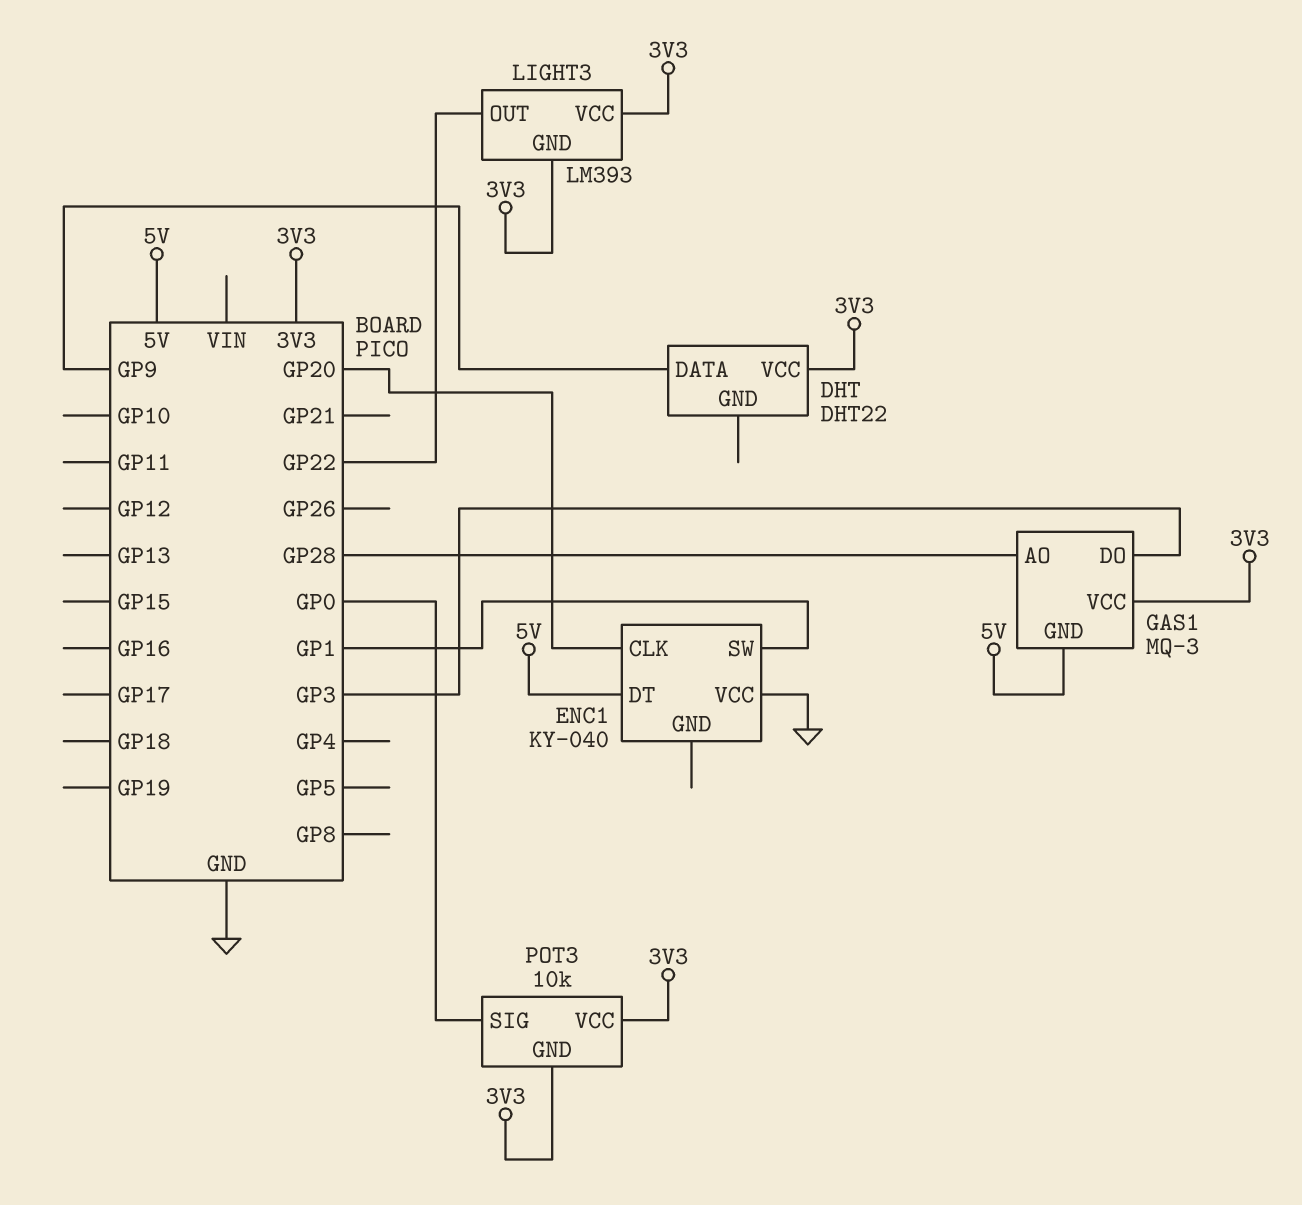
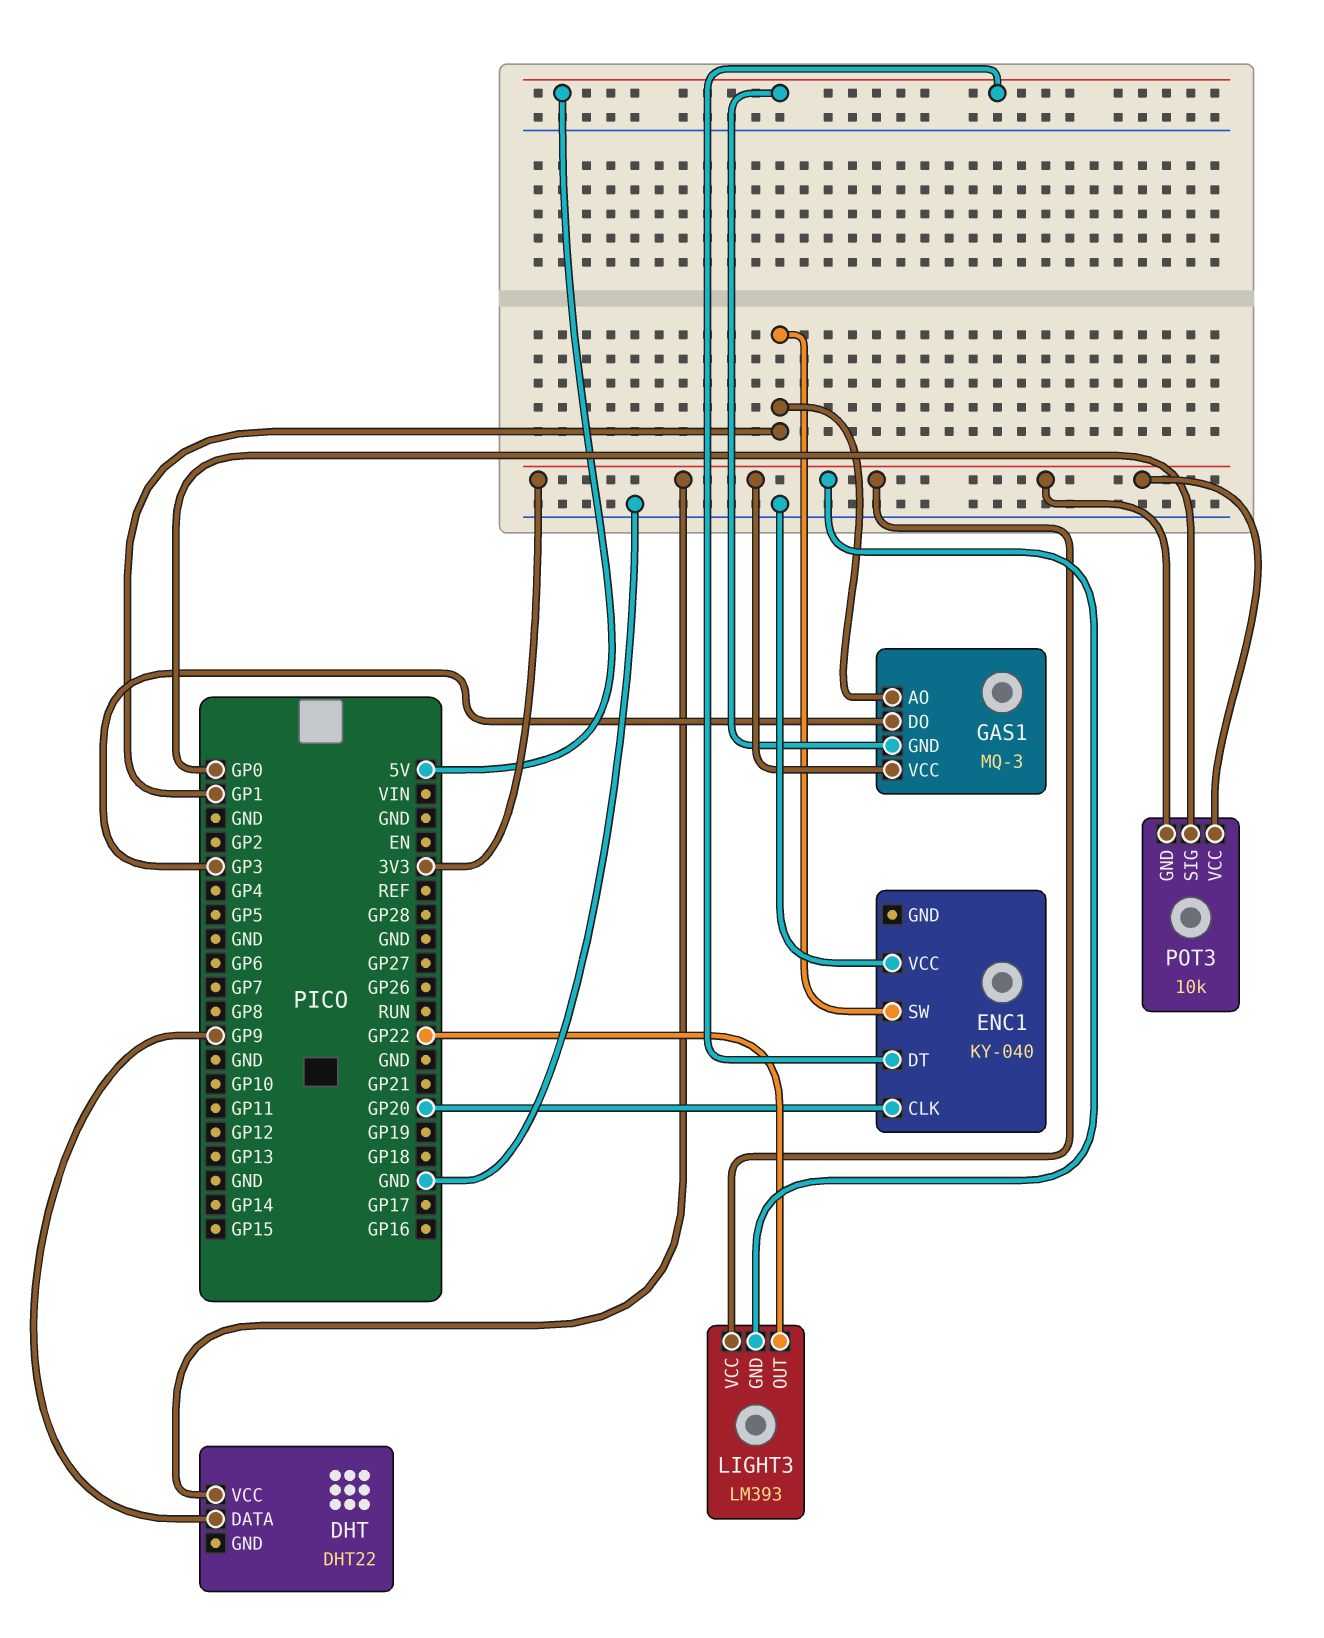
GAS1 pin AO: GP28 -> GP1

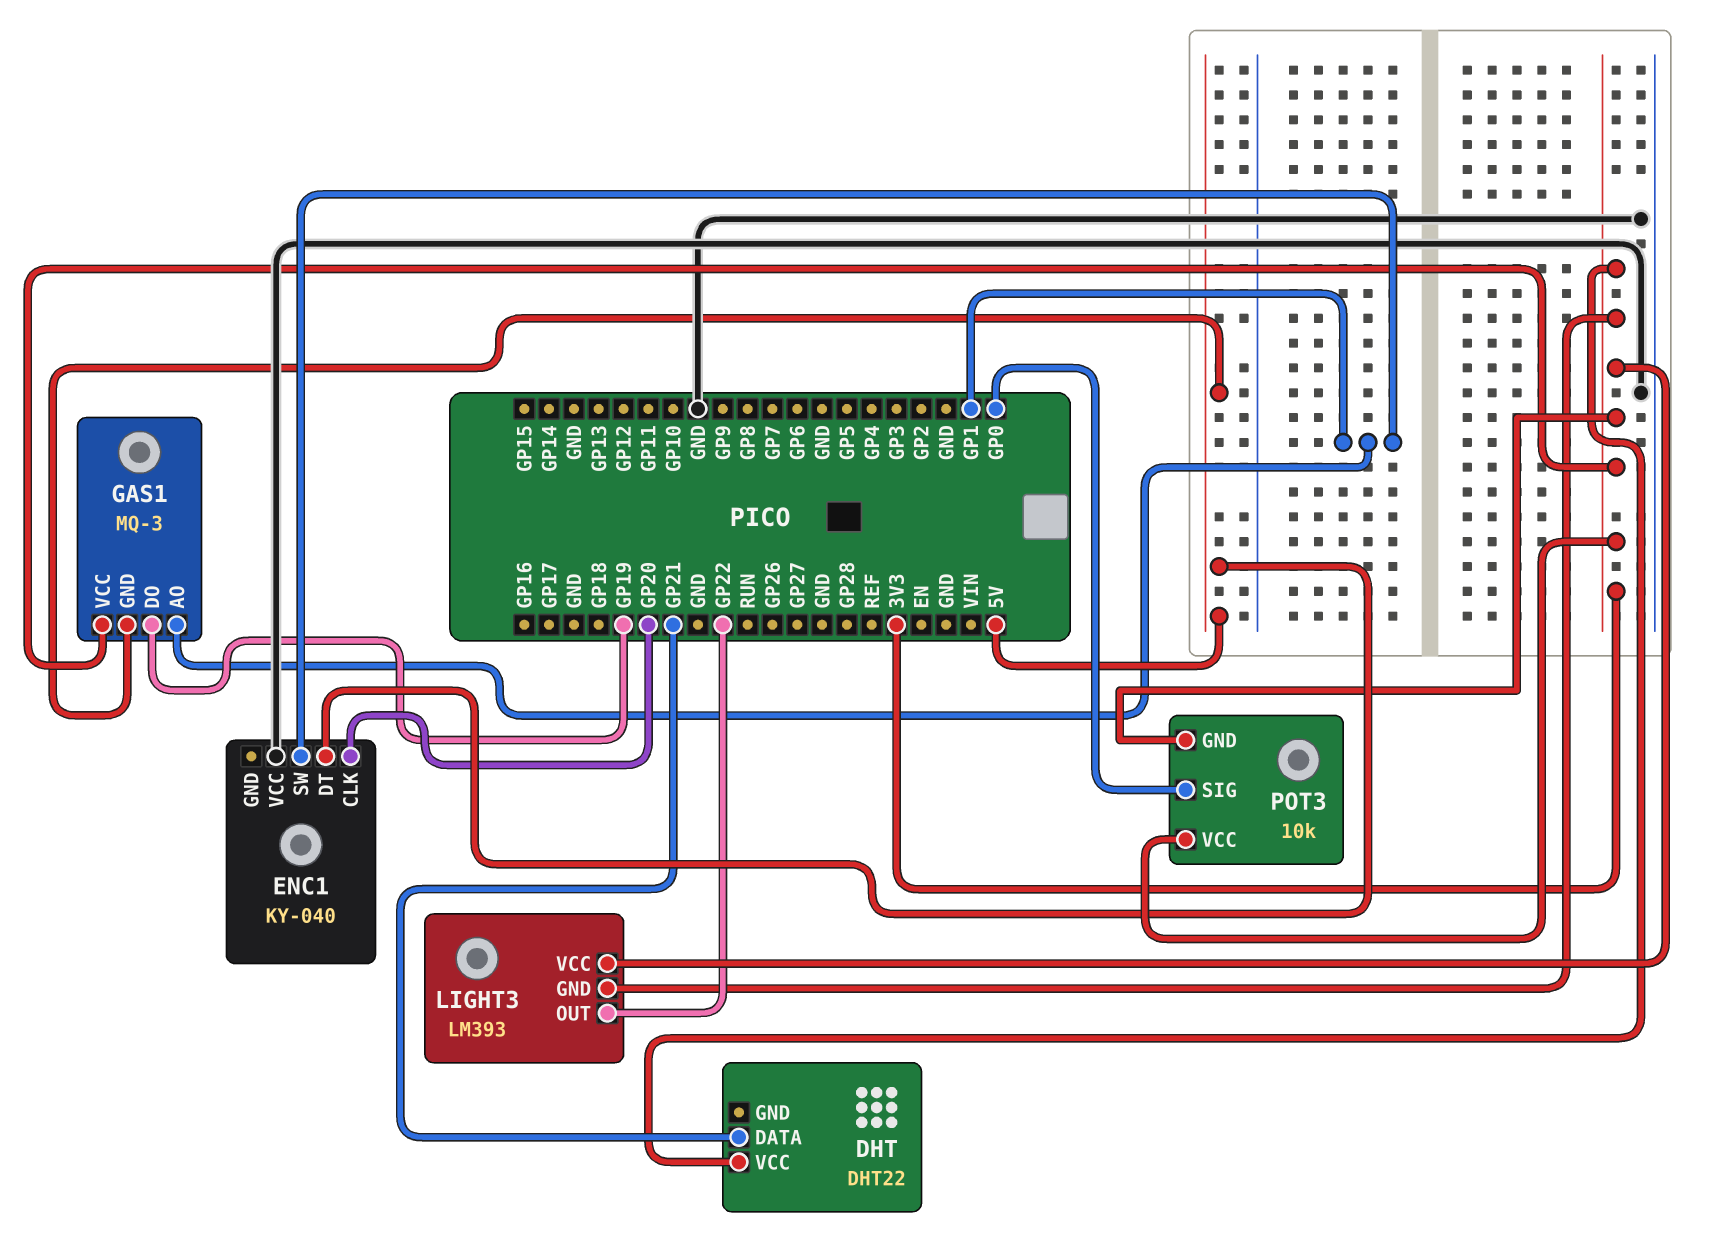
DHT pin DATA: GP9 -> GP21
GAS1 pin DO: GP3 -> GP19

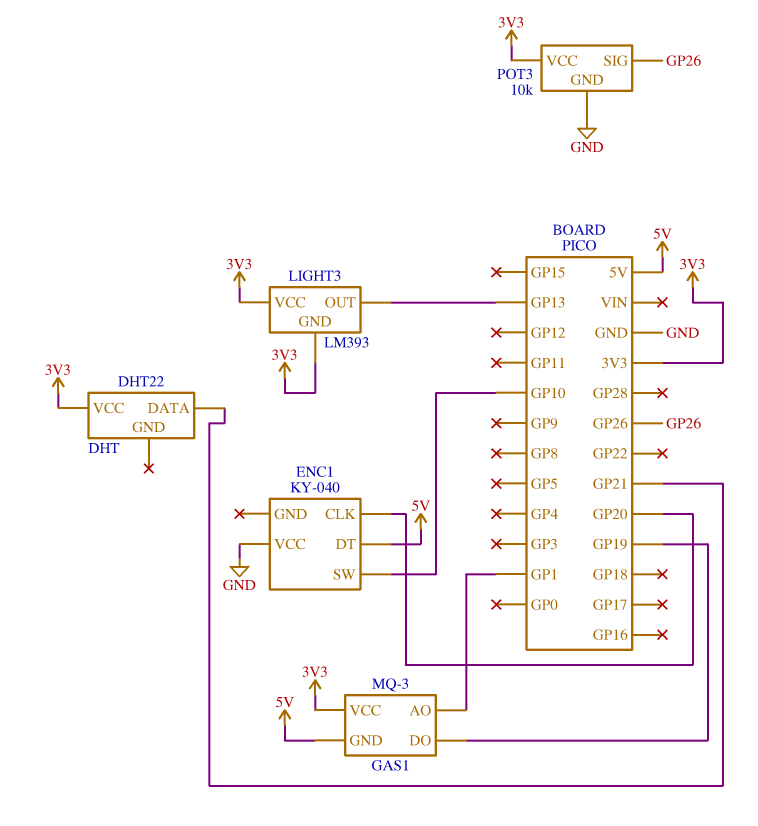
ENC1 pin SW: GP1 -> GP10
LIGHT3 pin OUT: GP22 -> GP13
POT3 pin GND: 3V3 -> GND
POT3 pin SIG: GP0 -> GP26

